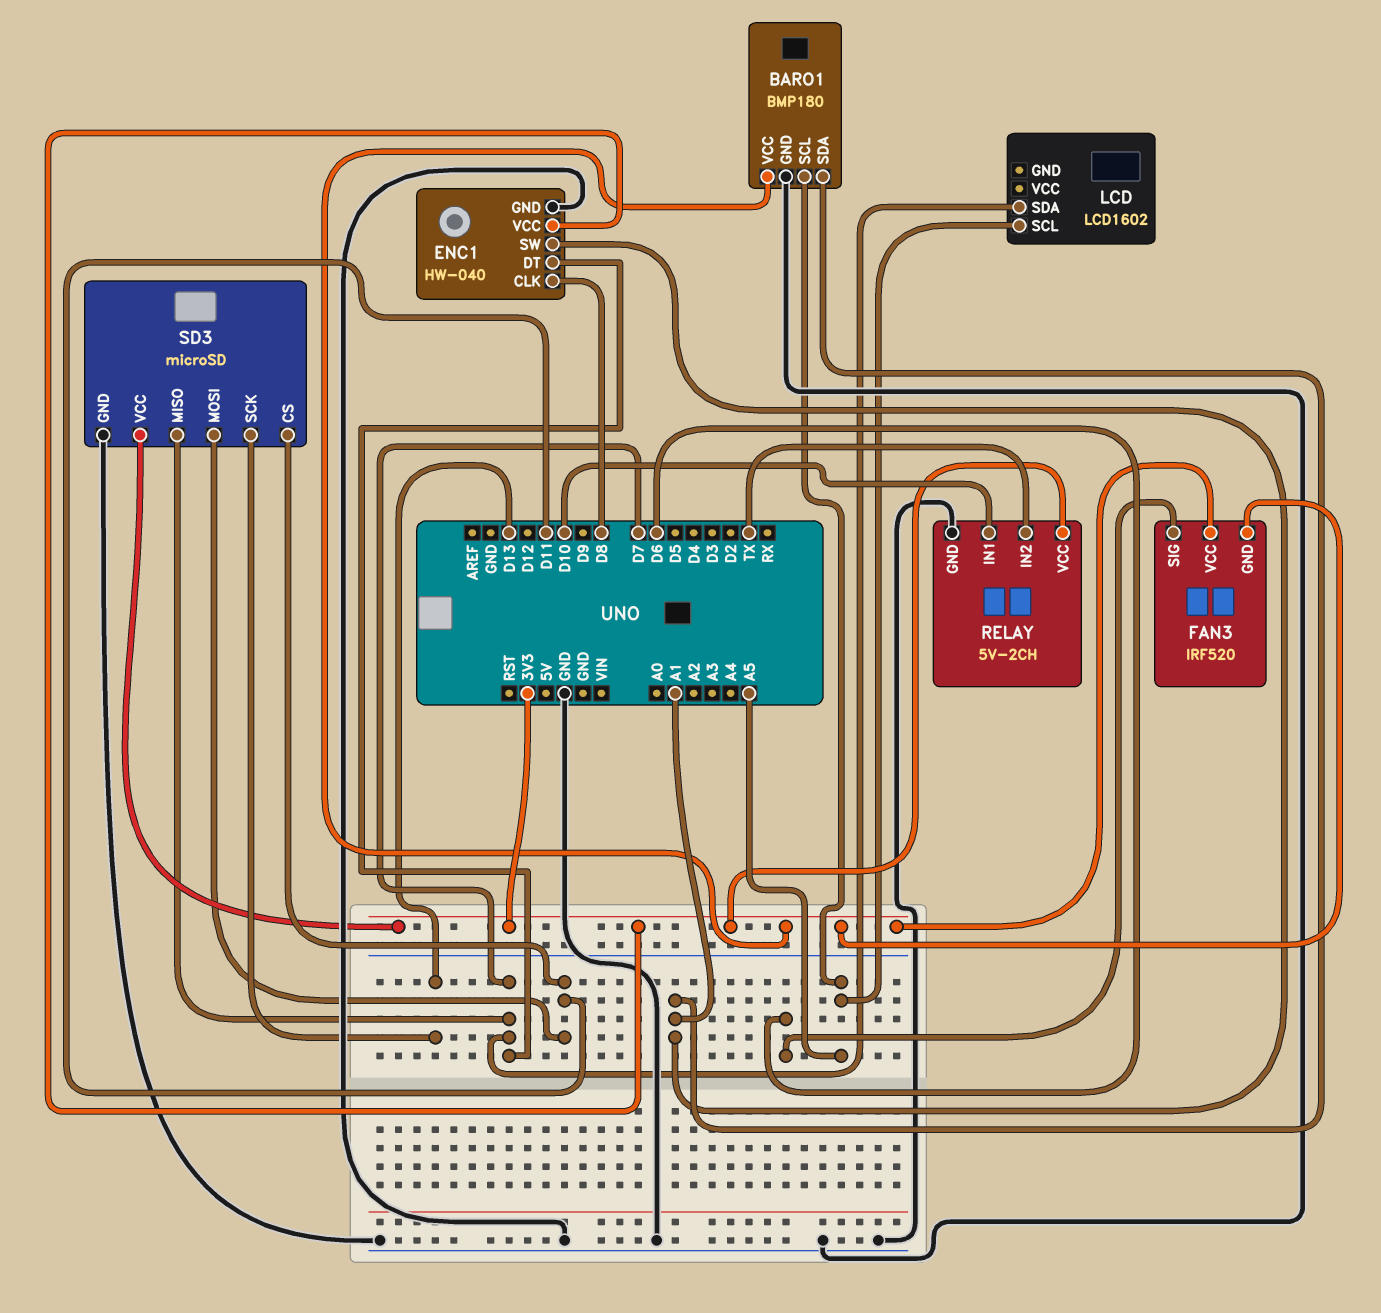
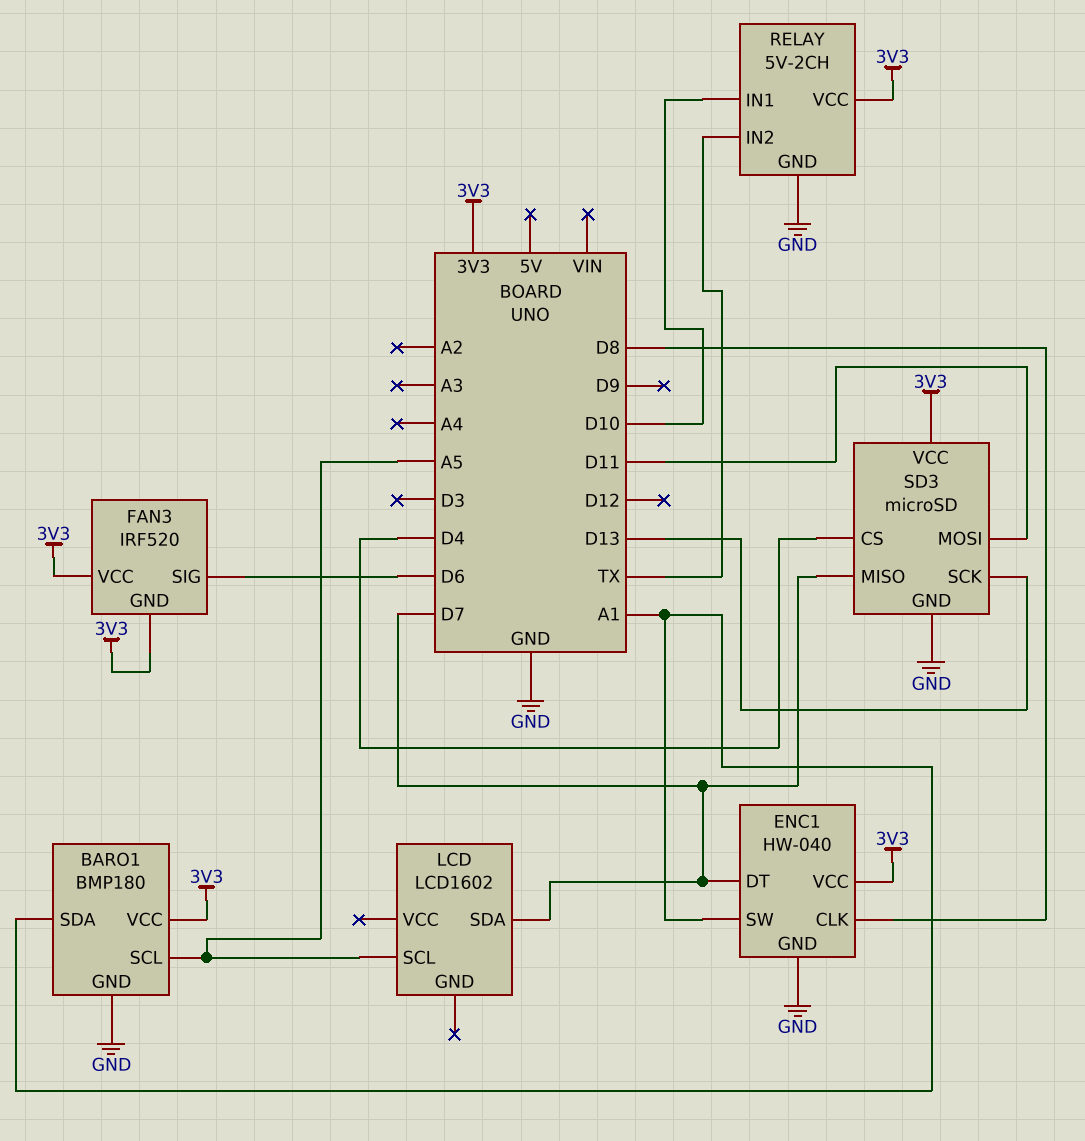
SD3 pin CS: D11 -> D4

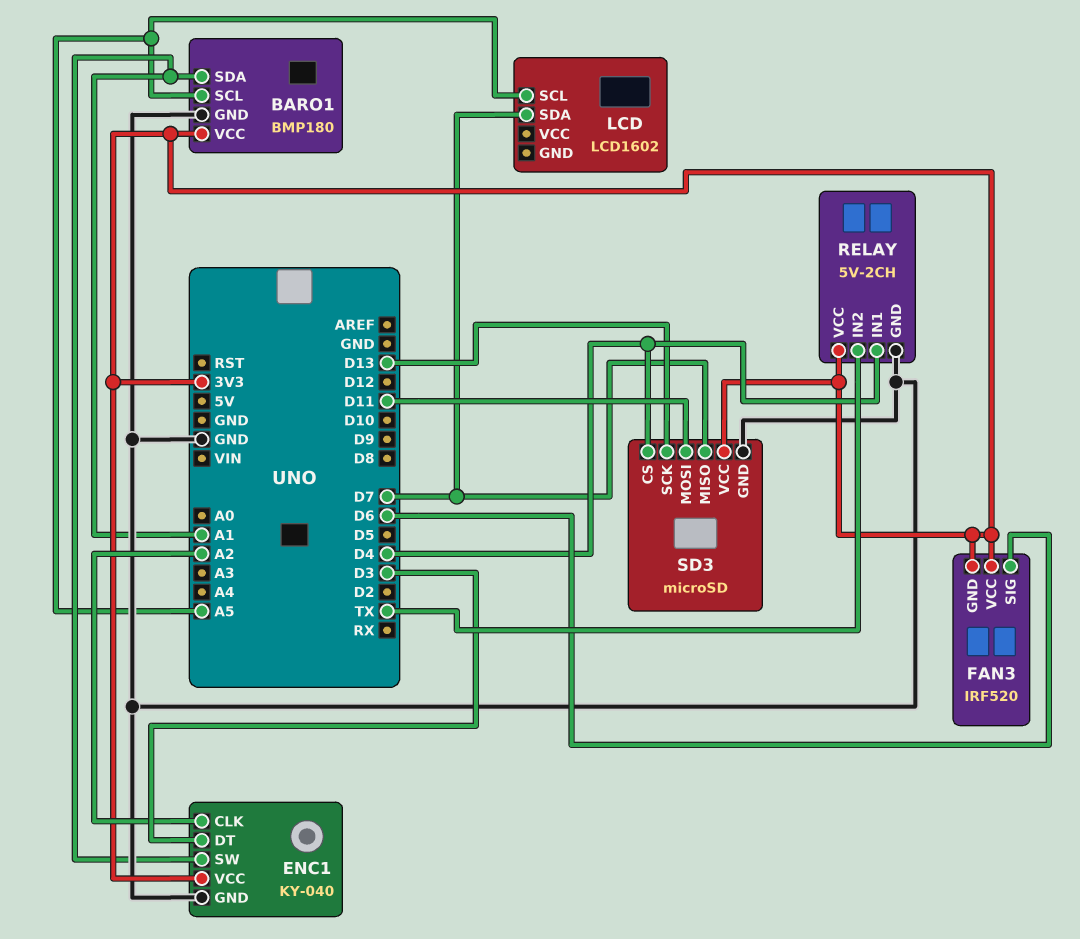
ENC1: HW-040 -> KY-040
ENC1 pin CLK: D8 -> A2
ENC1 pin DT: D7 -> D3
RELAY pin IN1: D10 -> D4

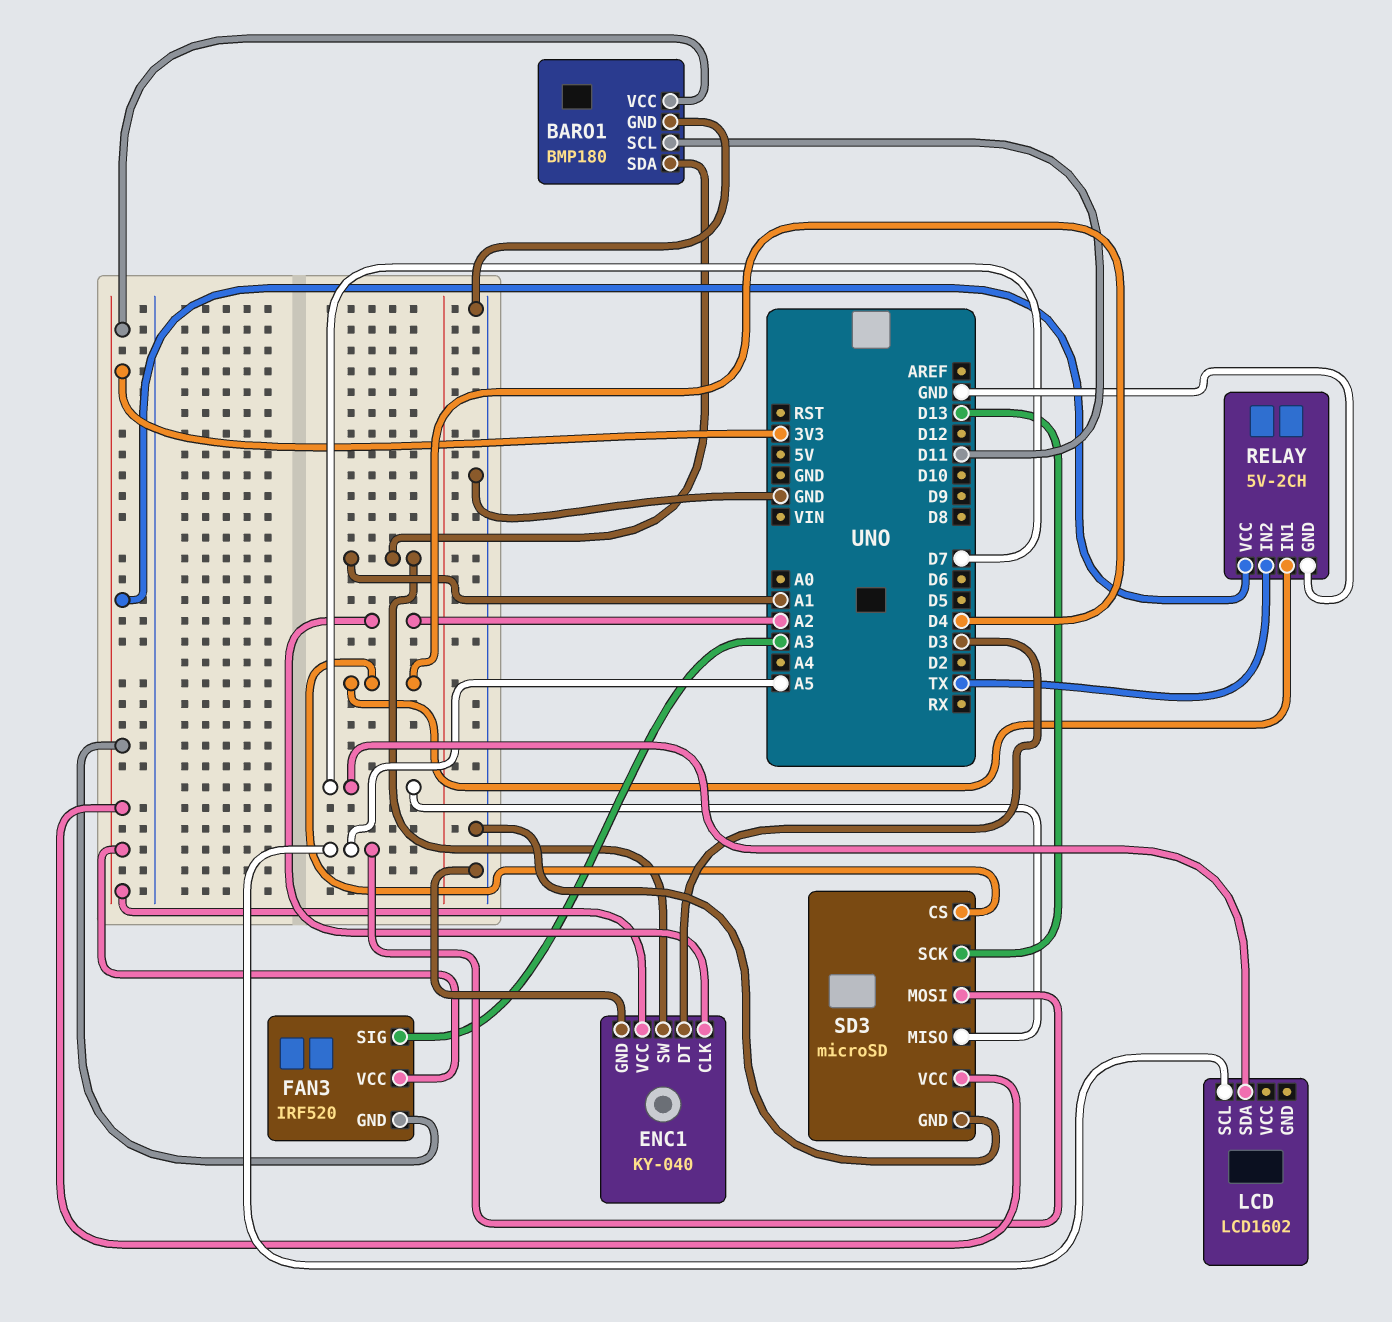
BARO1 pin SCL: A5 -> D11
FAN3 pin SIG: D6 -> A3
SD3 pin MOSI: D11 -> A5

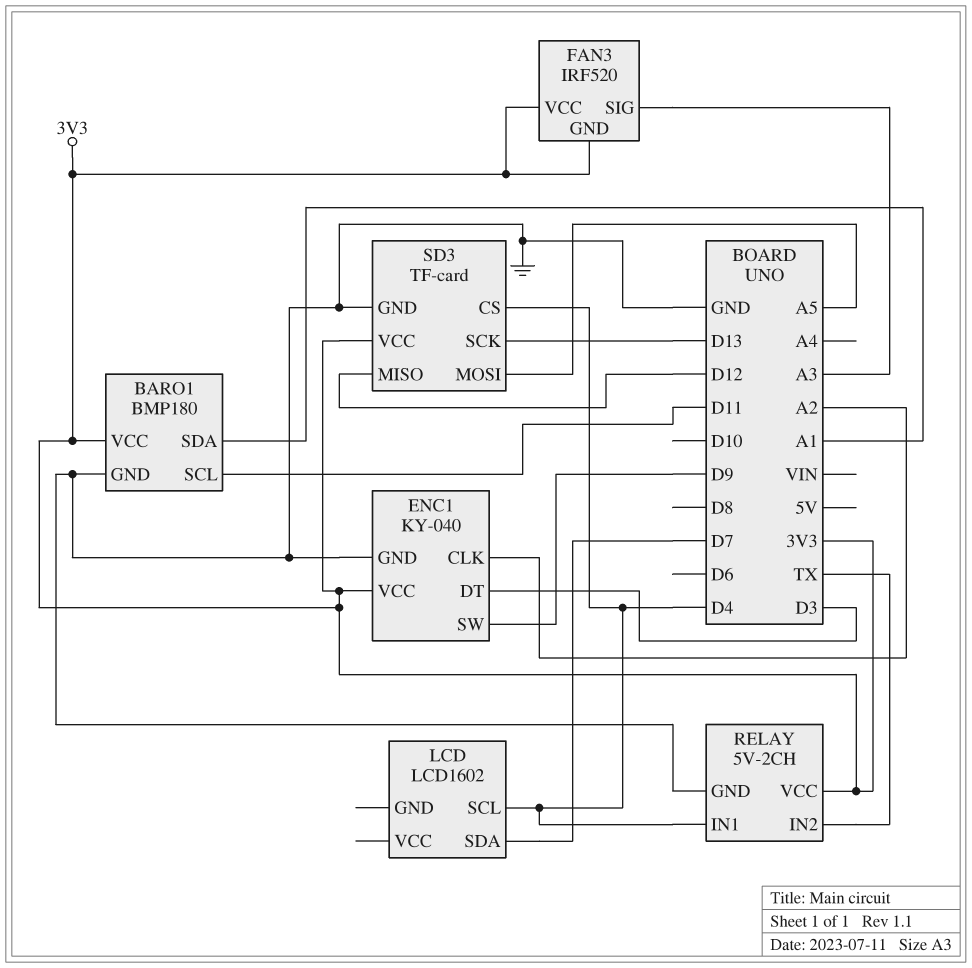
ENC1 pin SW: A1 -> D9
LCD pin SCL: A5 -> D4
SD3: microSD -> TF-card
SD3 pin MISO: D7 -> D12

